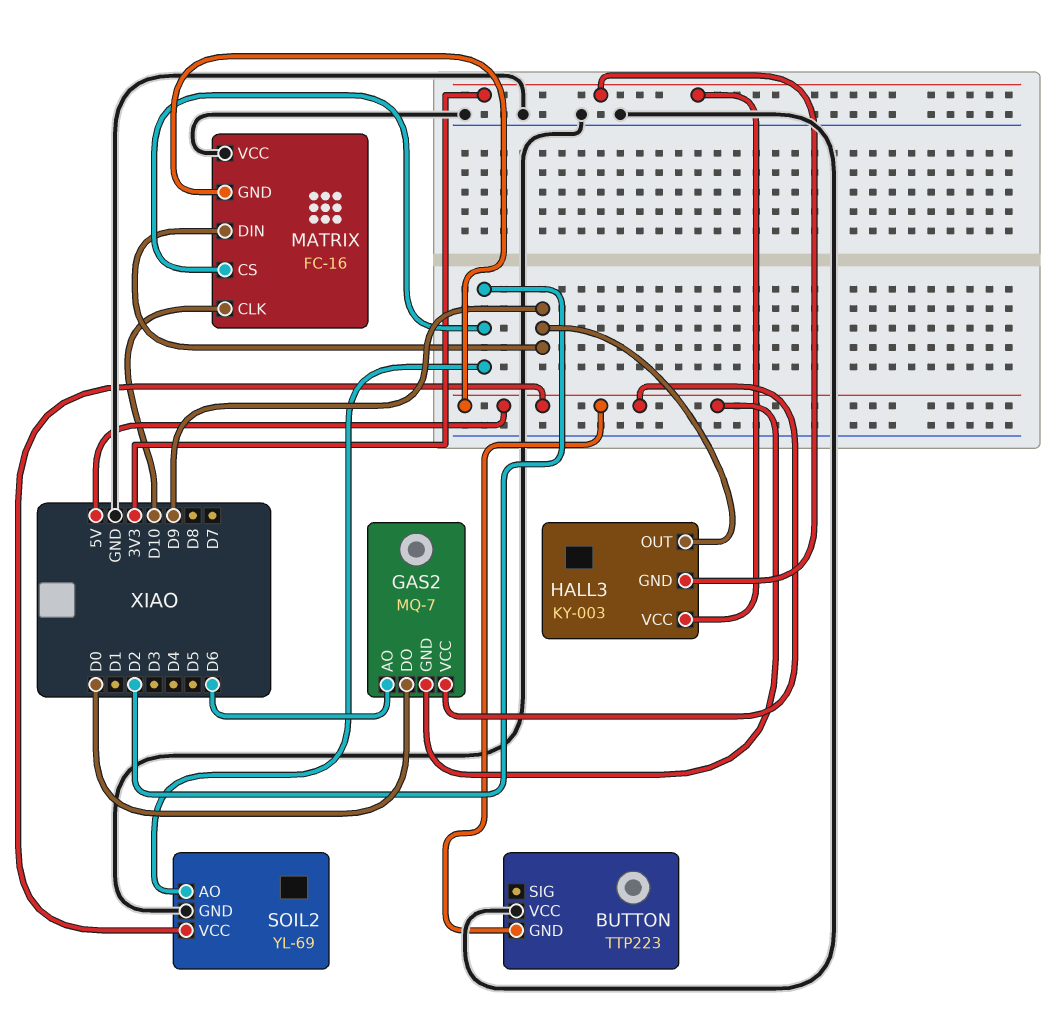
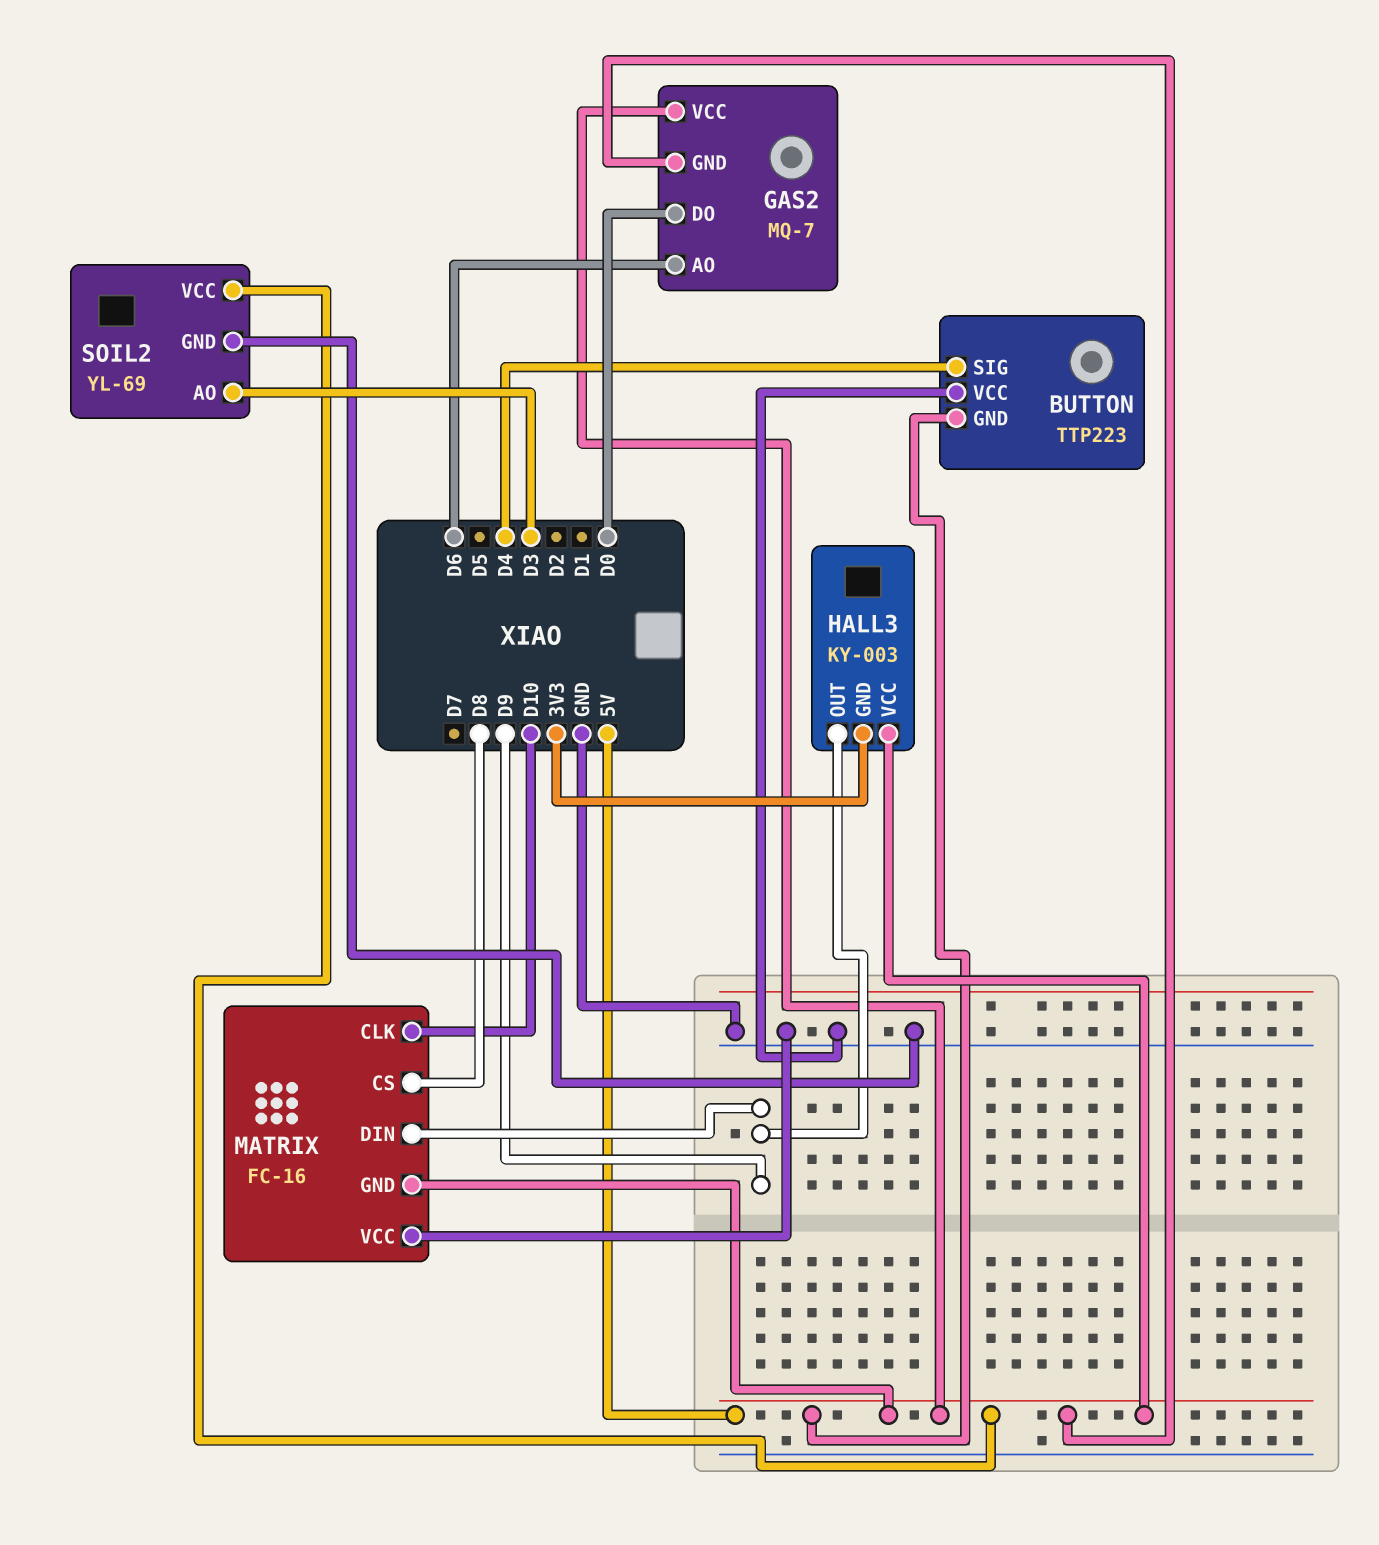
BUTTON pin SIG: none -> D4
HALL3 pin VCC: 3V3 -> 5V
MATRIX pin CS: D2 -> D8
SOIL2 pin AO: D2 -> D3

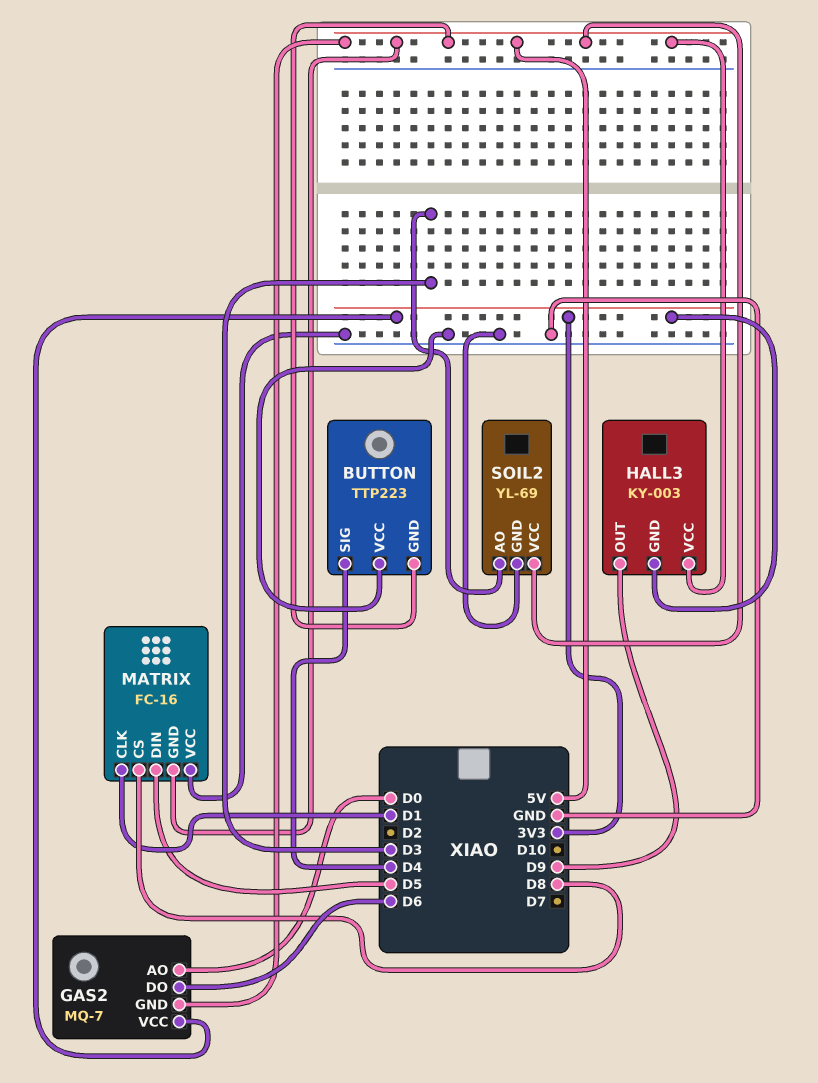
GAS2 pin AO: D6 -> D0
GAS2 pin DO: D0 -> D6
GAS2 pin VCC: 5V -> 3V3
MATRIX pin CLK: D10 -> D1
MATRIX pin DIN: D9 -> D5

